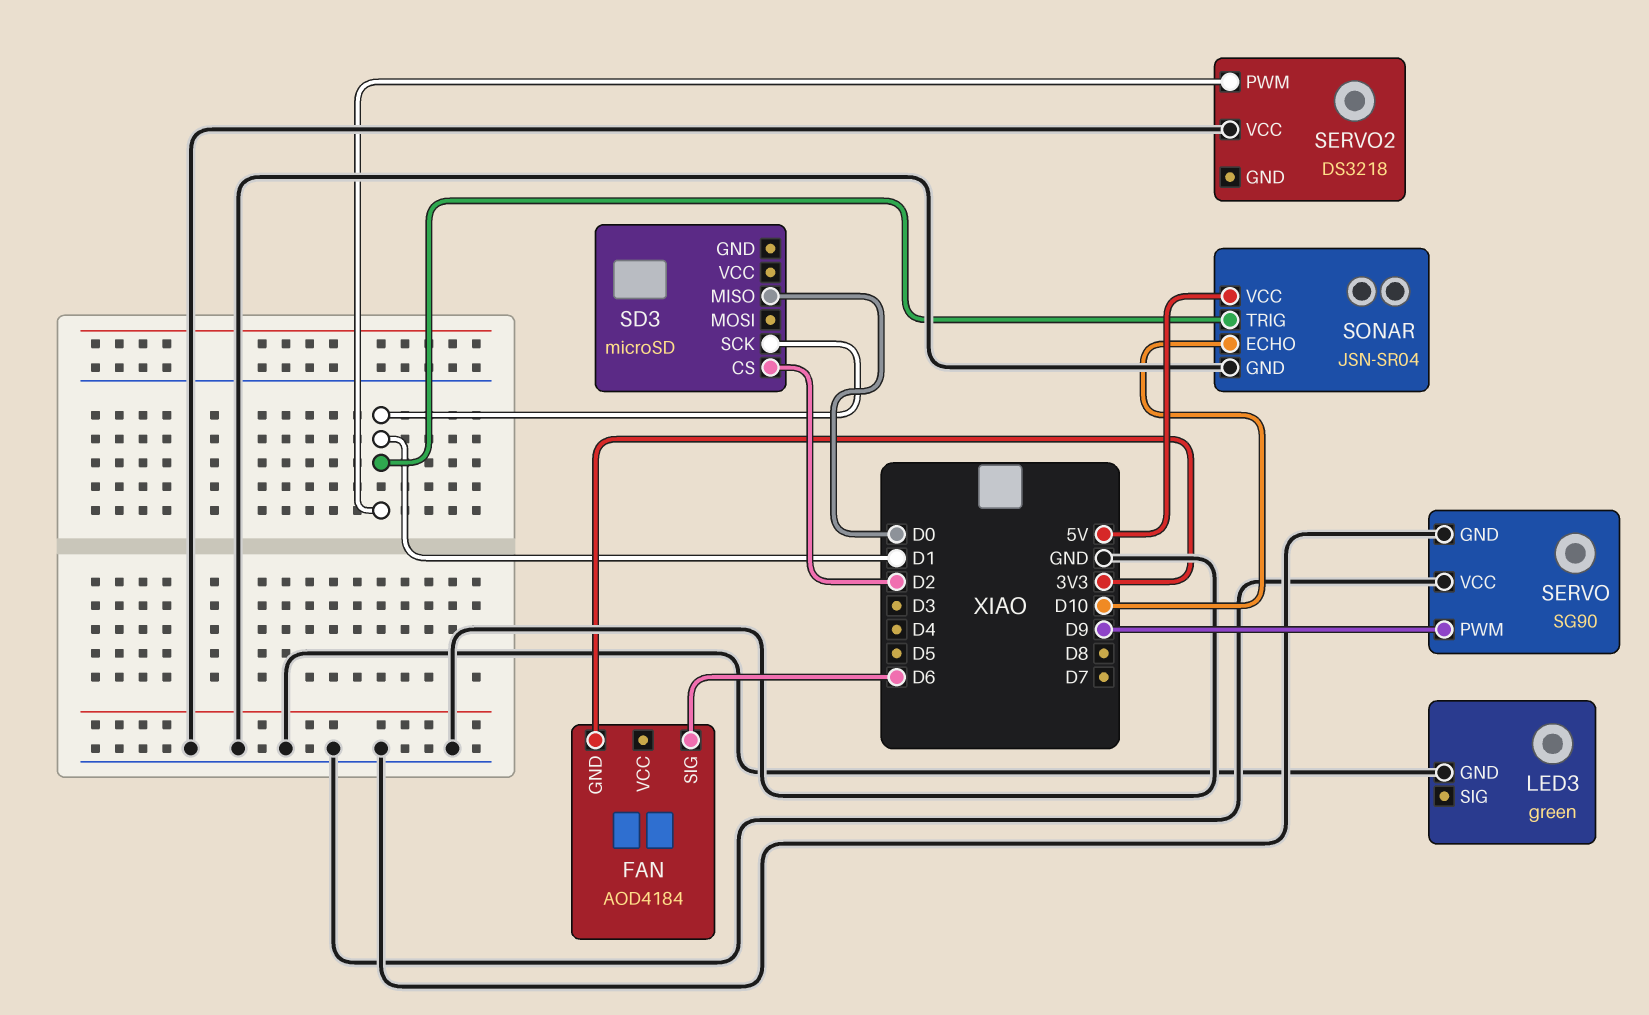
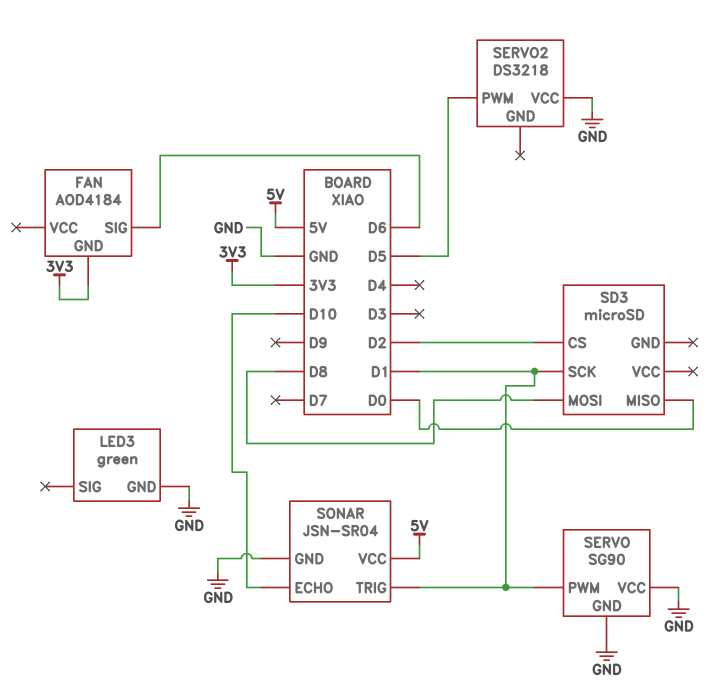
SD3 pin MOSI: none -> D8
SERVO pin PWM: D9 -> D1
SERVO2 pin PWM: D1 -> D5

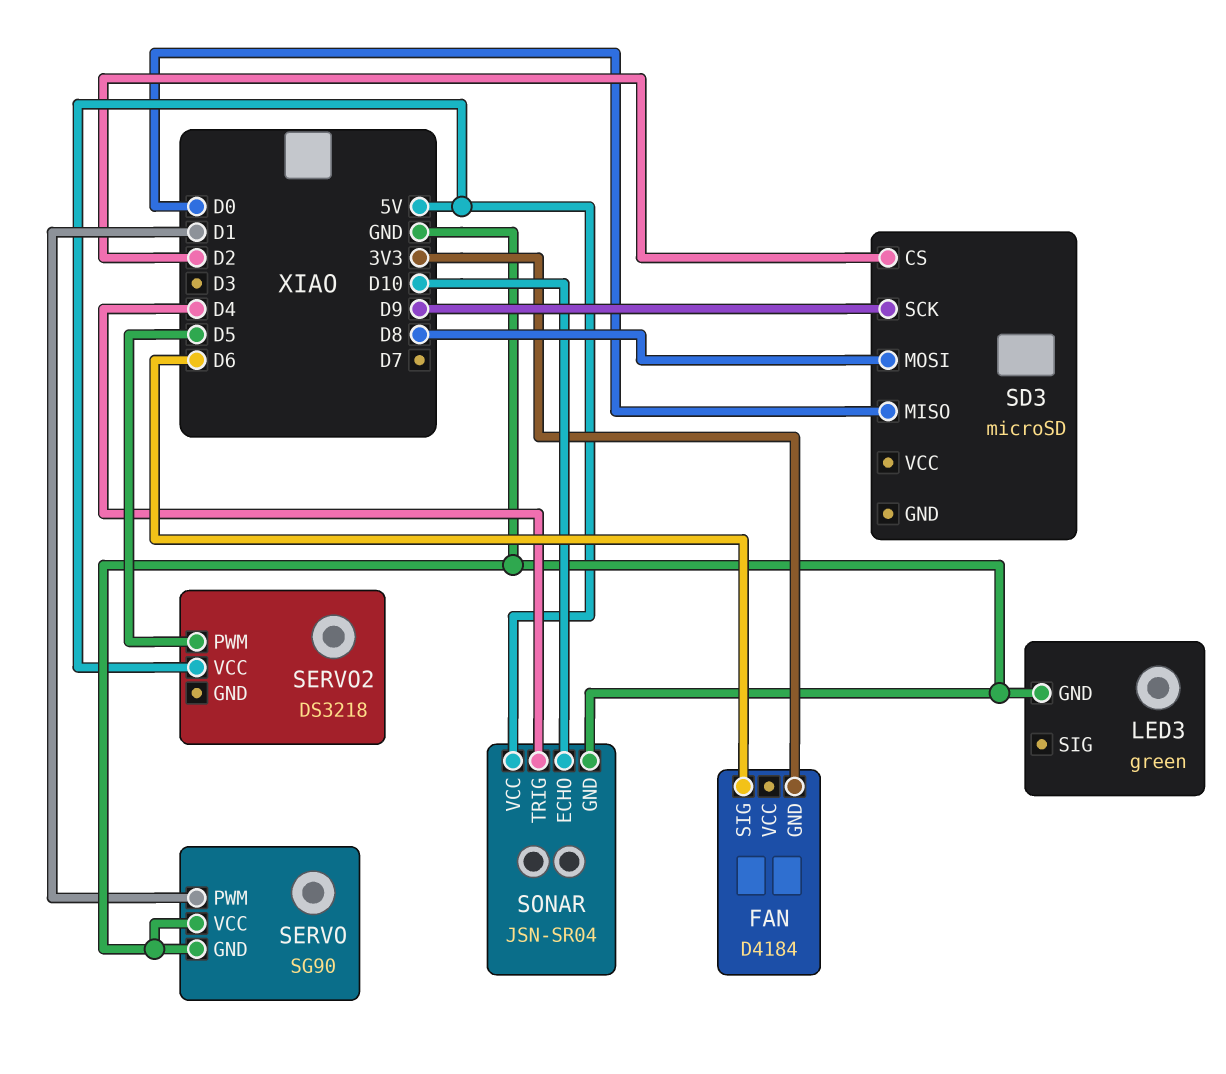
FAN: AOD4184 -> D4184
SD3 pin SCK: D1 -> D9
SERVO2 pin VCC: GND -> 5V
SONAR pin TRIG: D1 -> D4

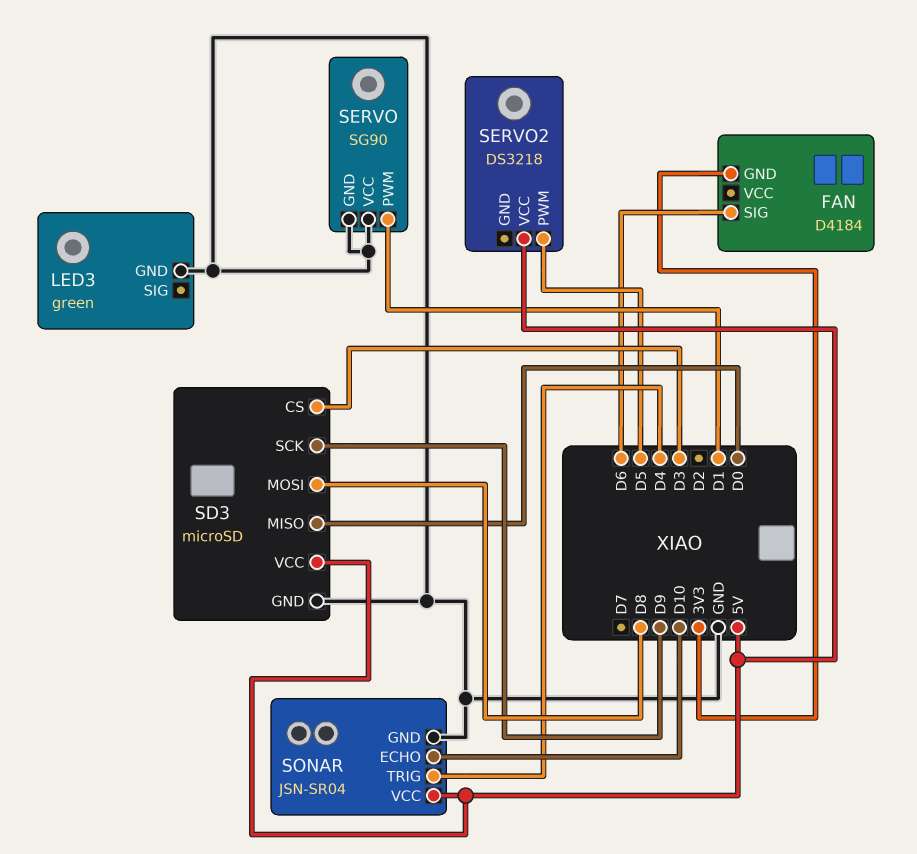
SD3 pin CS: D2 -> D3
SD3 pin GND: none -> GND
SD3 pin VCC: none -> 5V

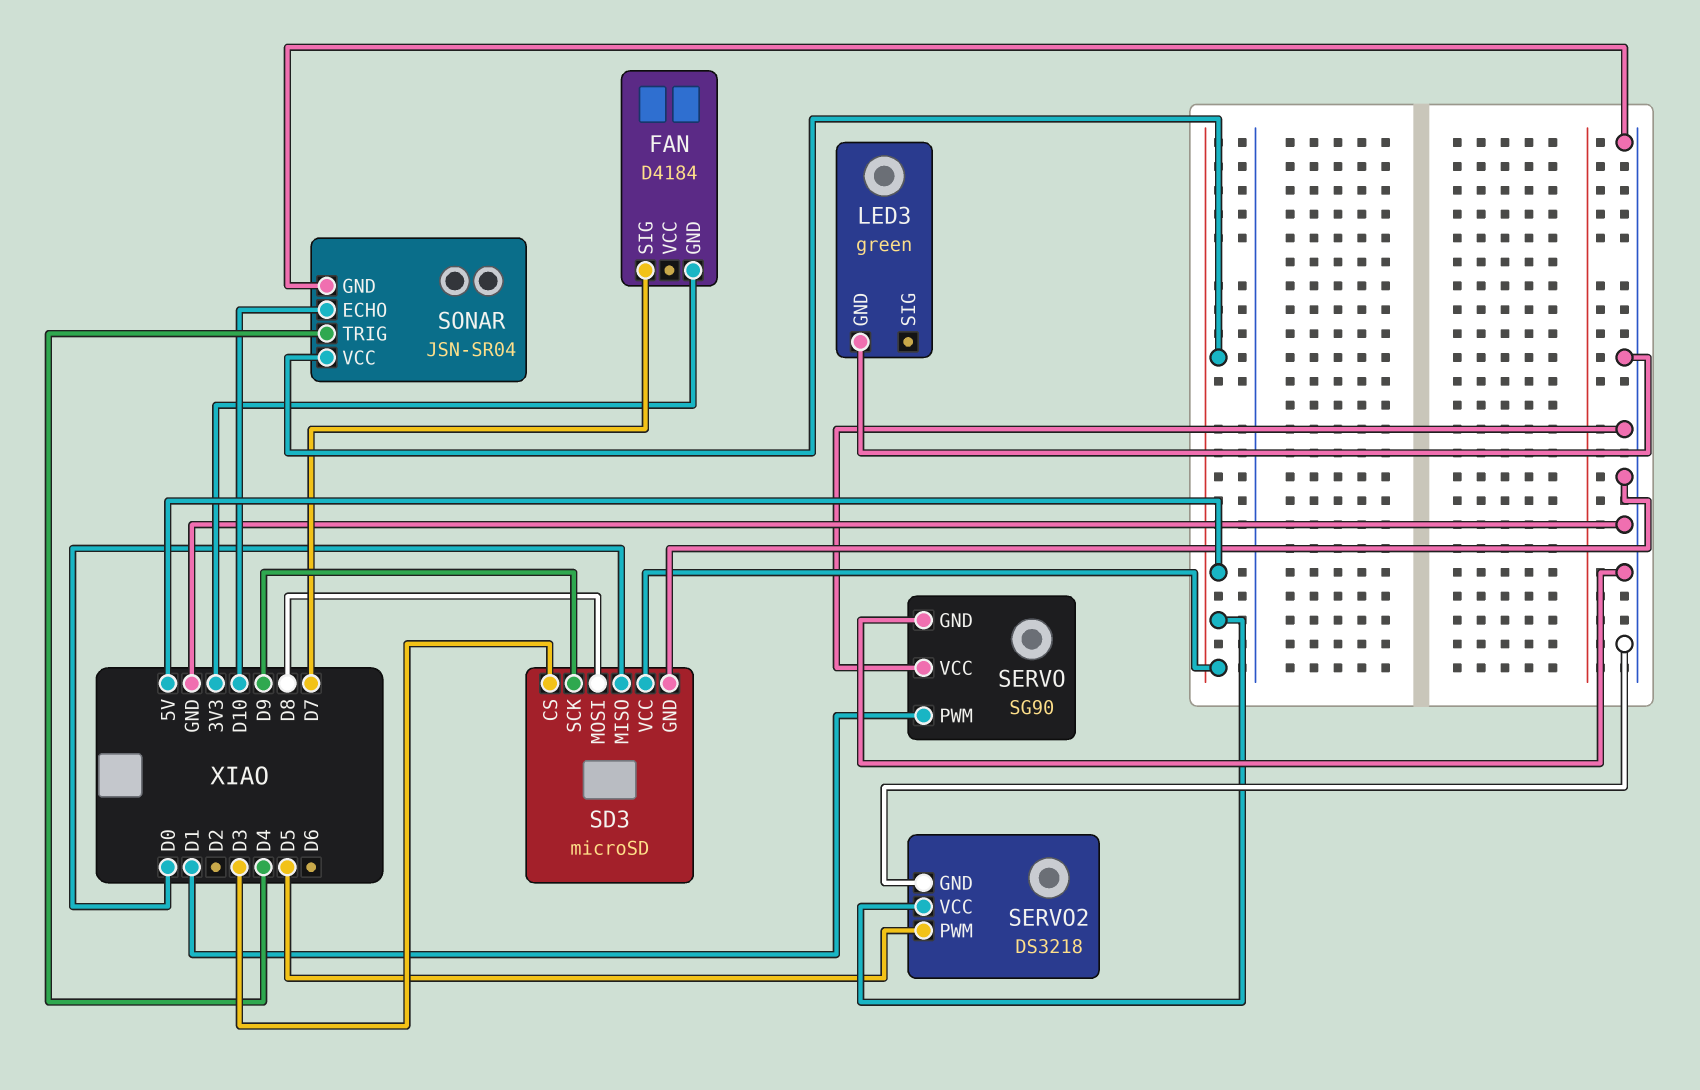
FAN pin SIG: D6 -> D7
SERVO2 pin GND: none -> GND

